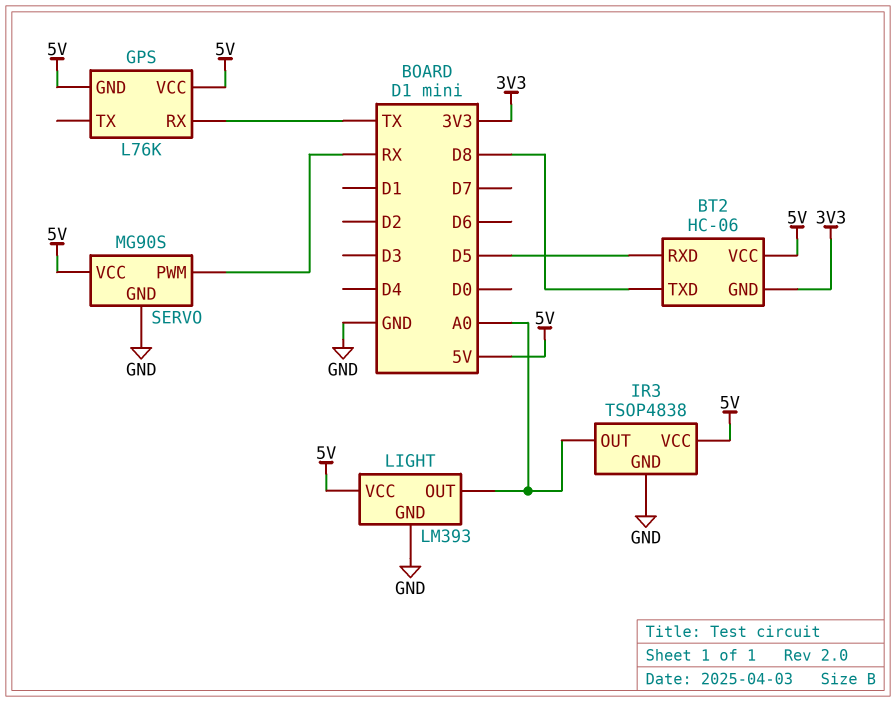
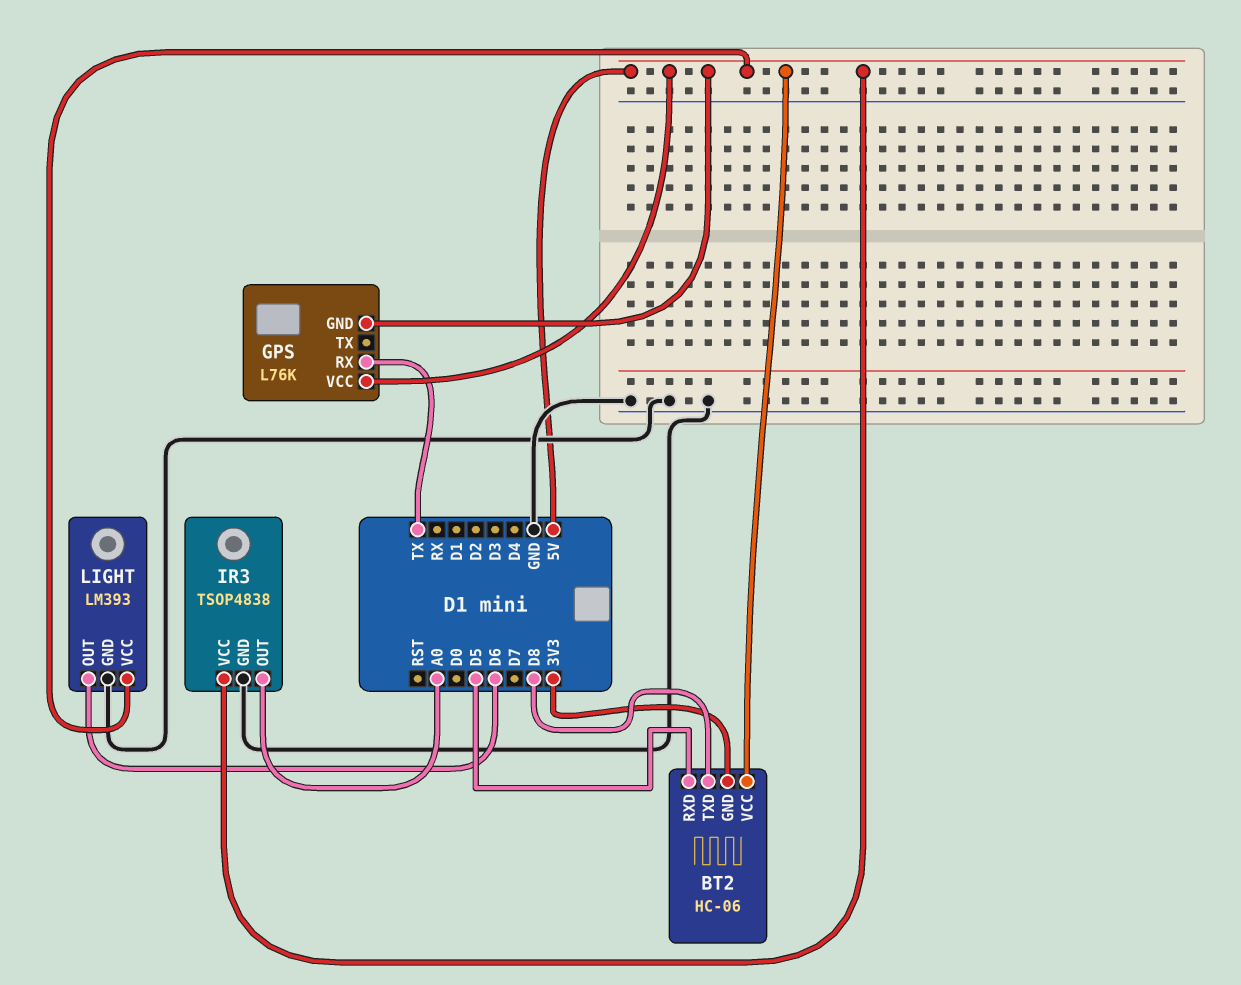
LIGHT pin OUT: A0 -> D6
SERVO: MG90S -> none
SERVO pin GND: GND -> none
SERVO pin PWM: RX -> none
SERVO pin VCC: 5V -> none

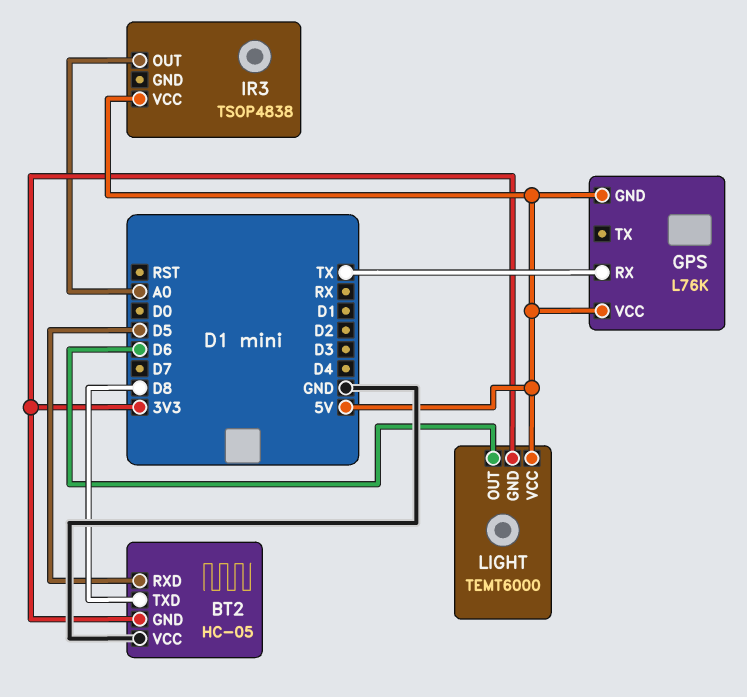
BT2: HC-06 -> HC-05
BT2 pin VCC: 5V -> GND
IR3 pin GND: GND -> none
LIGHT: LM393 -> TEMT6000
LIGHT pin GND: GND -> 3V3

